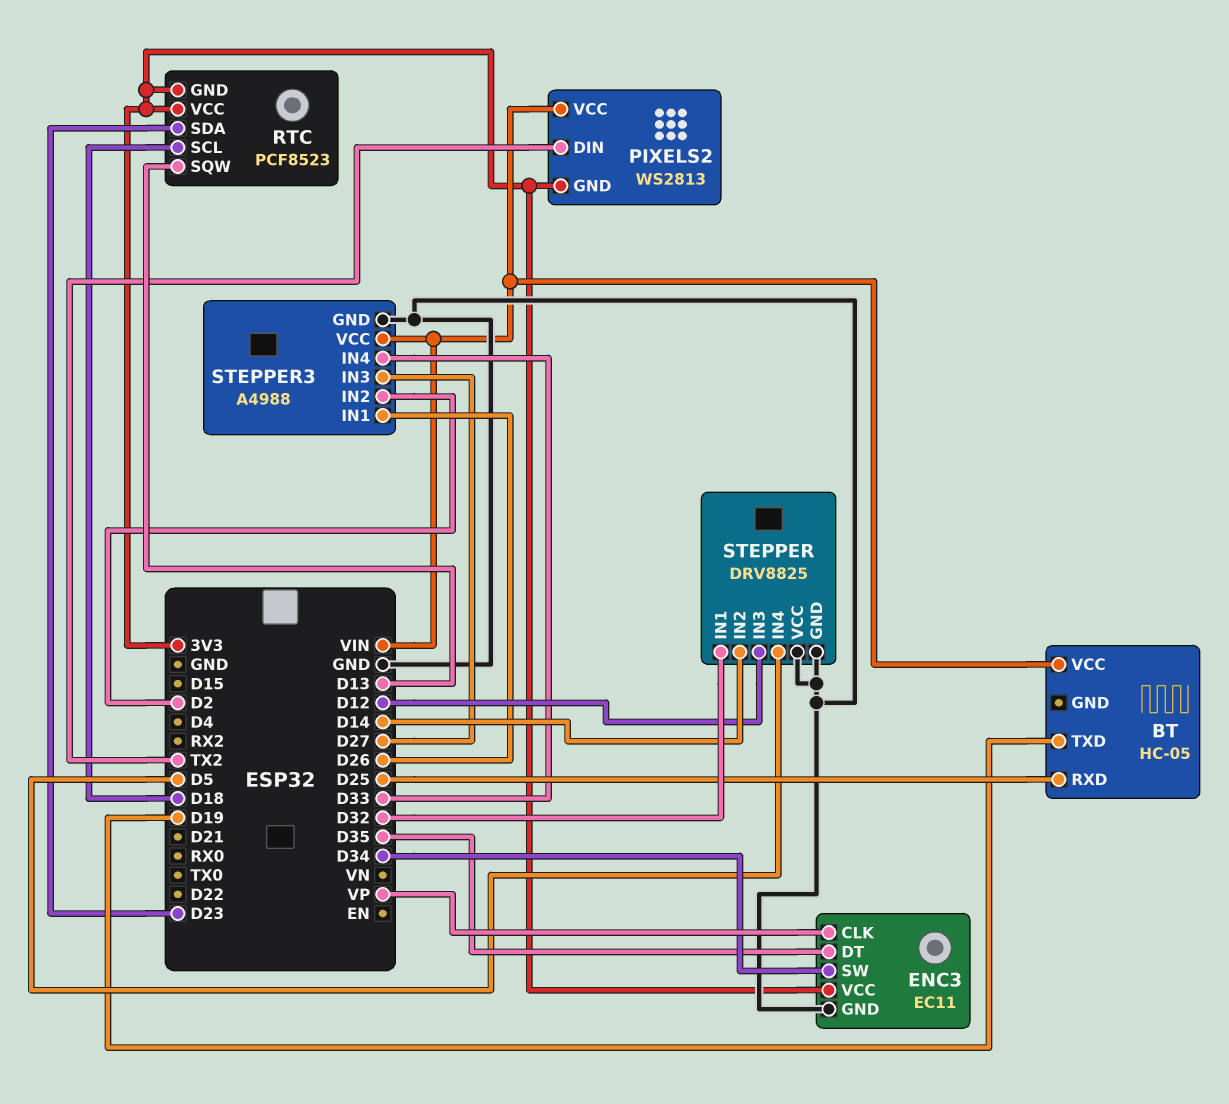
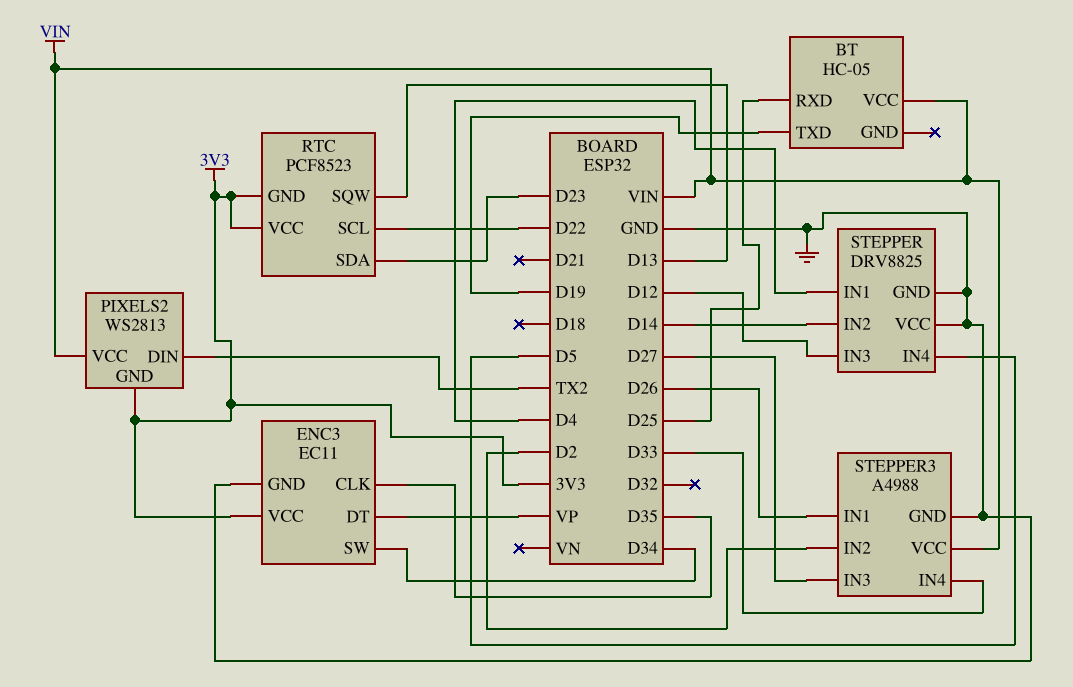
ENC3 pin CLK: VP -> D35
ENC3 pin DT: D35 -> VP
RTC pin SCL: D18 -> D22
STEPPER pin IN1: D32 -> D4

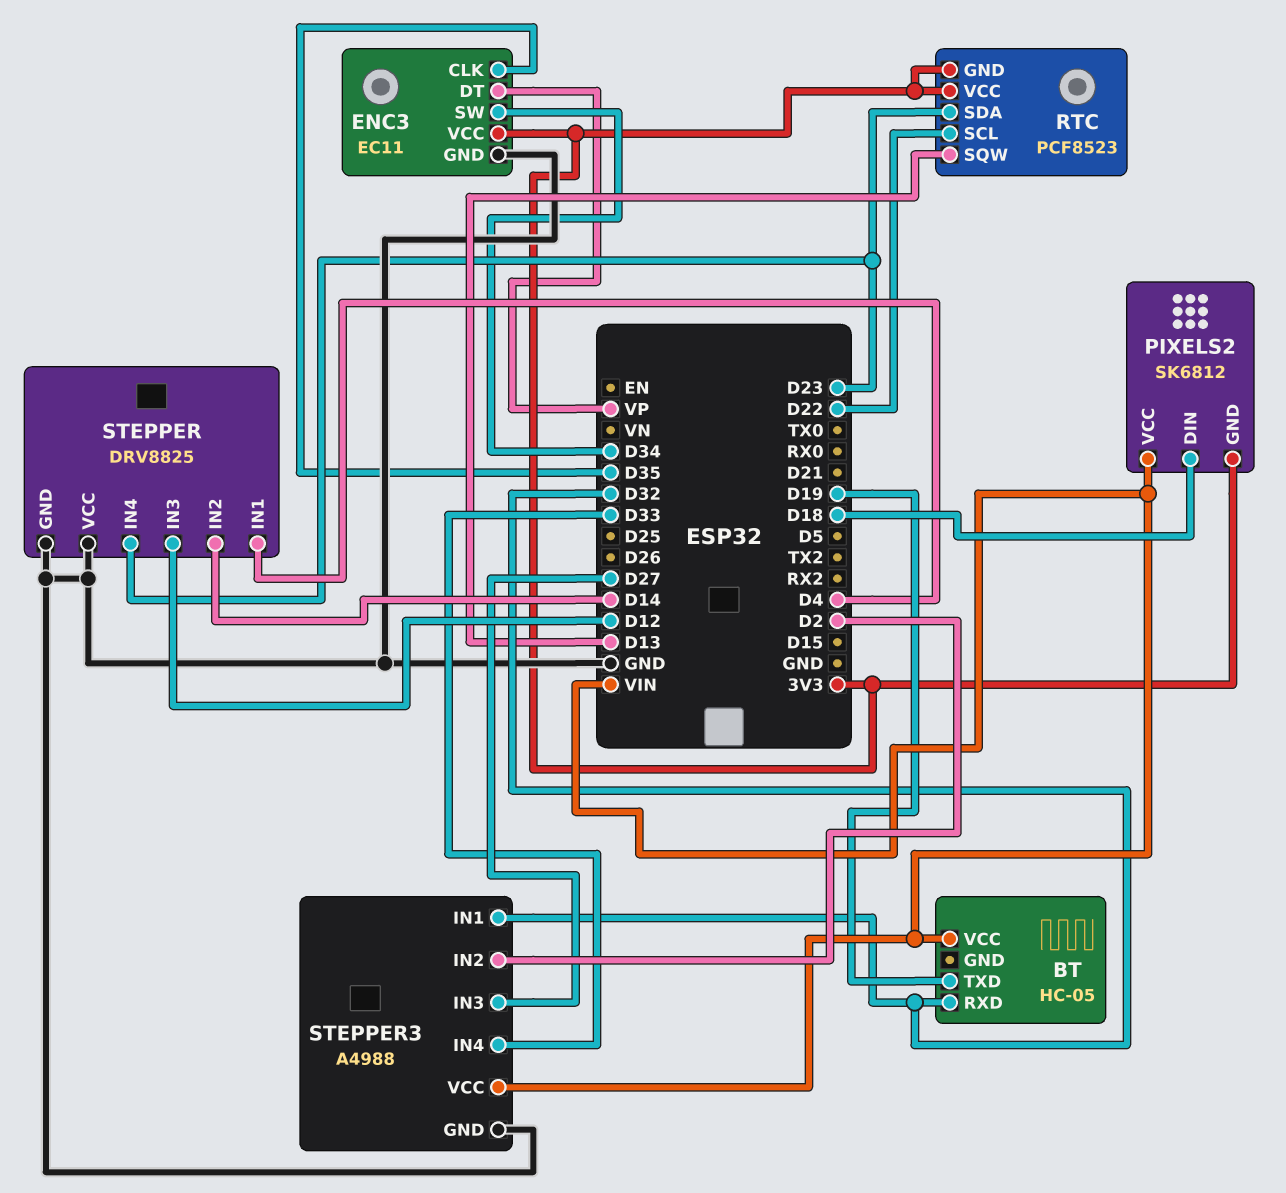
BT pin RXD: D25 -> D32
PIXELS2: WS2813 -> SK6812
PIXELS2 pin DIN: TX2 -> D18
STEPPER pin IN4: D5 -> D23
STEPPER3 pin IN1: D26 -> D32

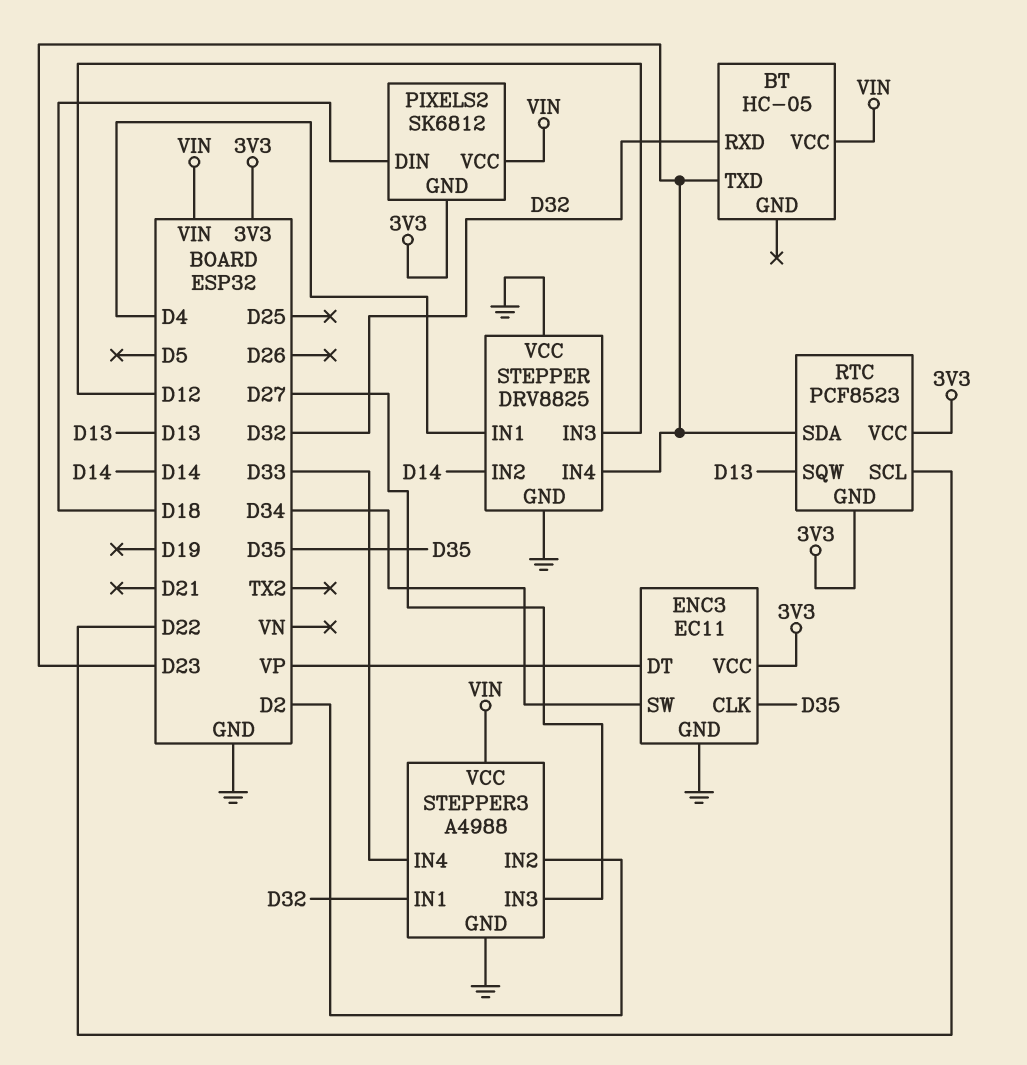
BT pin TXD: D19 -> D23

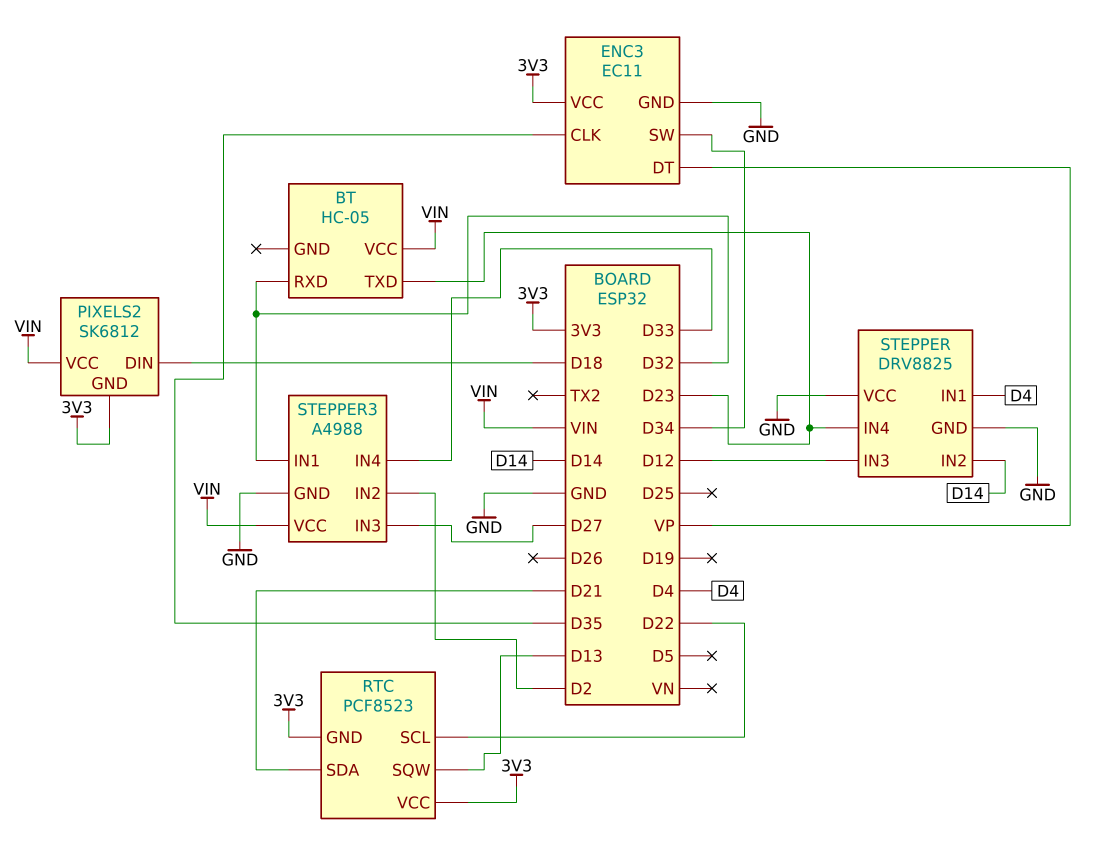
RTC pin SDA: D23 -> D21

